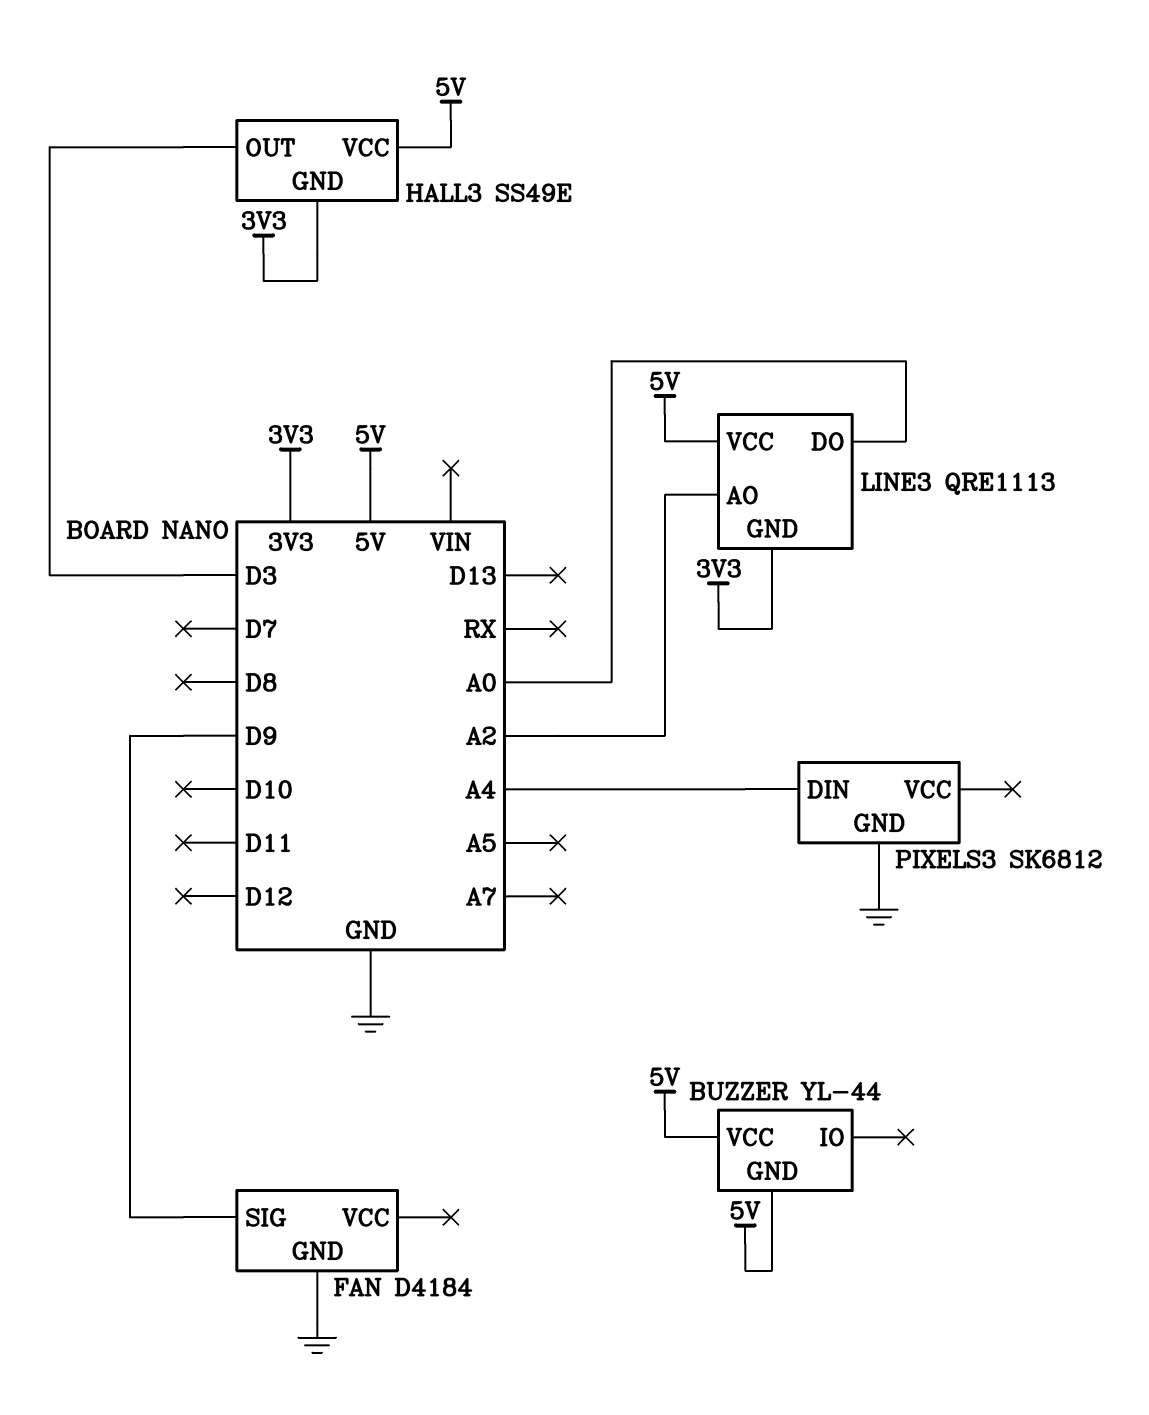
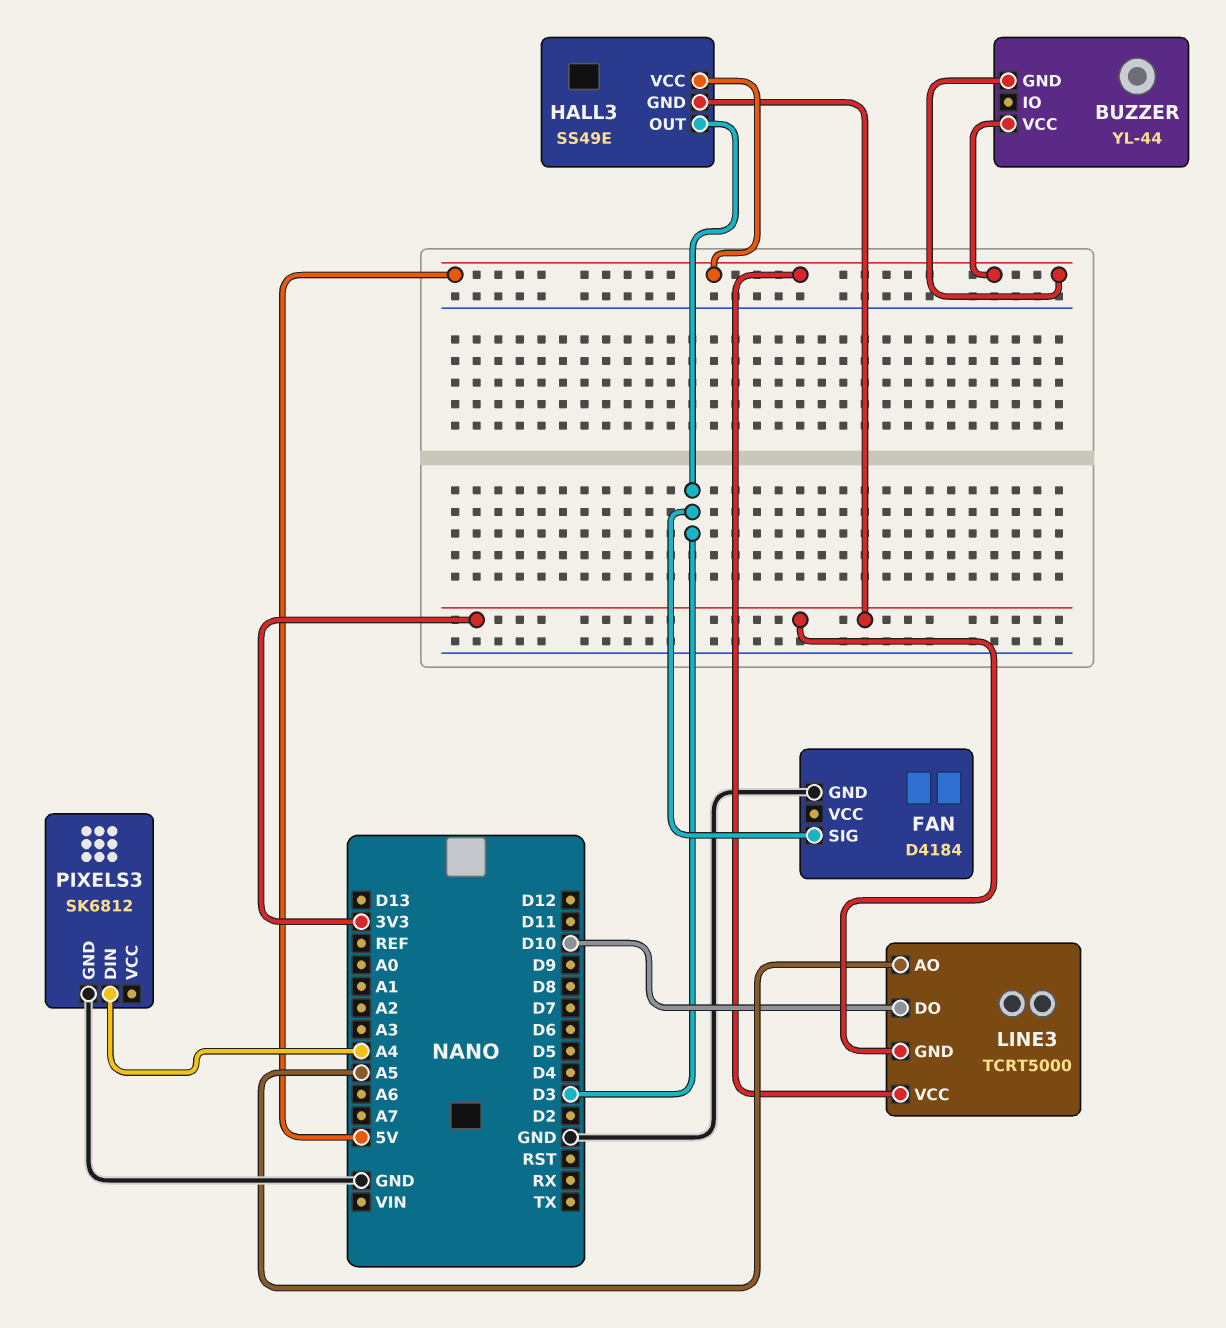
FAN pin SIG: D9 -> D3
LINE3: QRE1113 -> TCRT5000
LINE3 pin AO: A2 -> A5
LINE3 pin DO: A0 -> D10

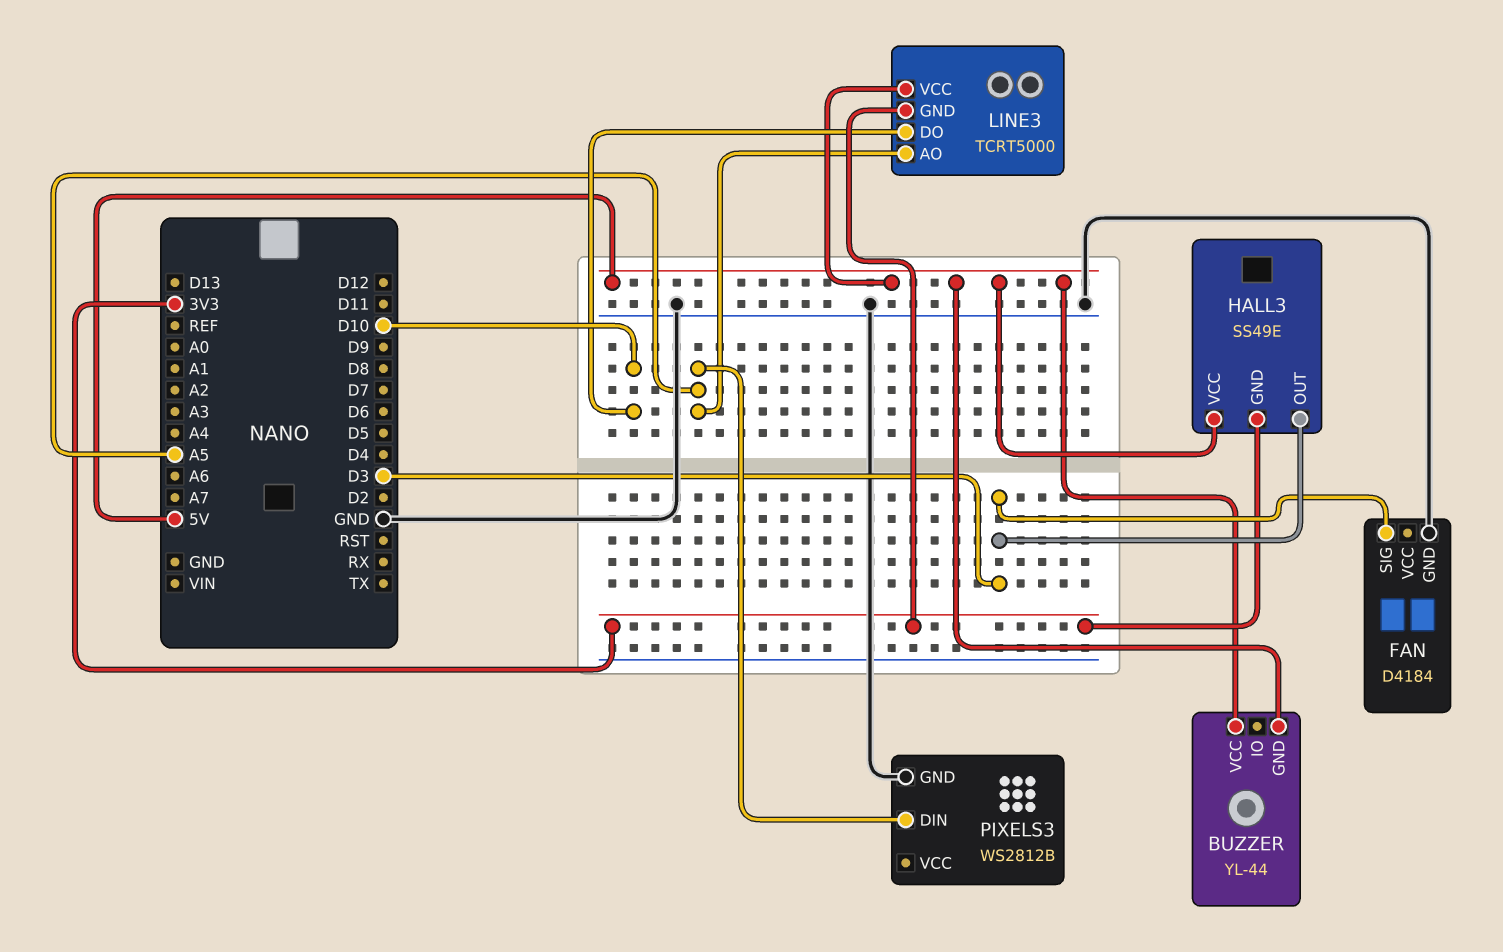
PIXELS3: SK6812 -> WS2812B
PIXELS3 pin DIN: A4 -> A5

